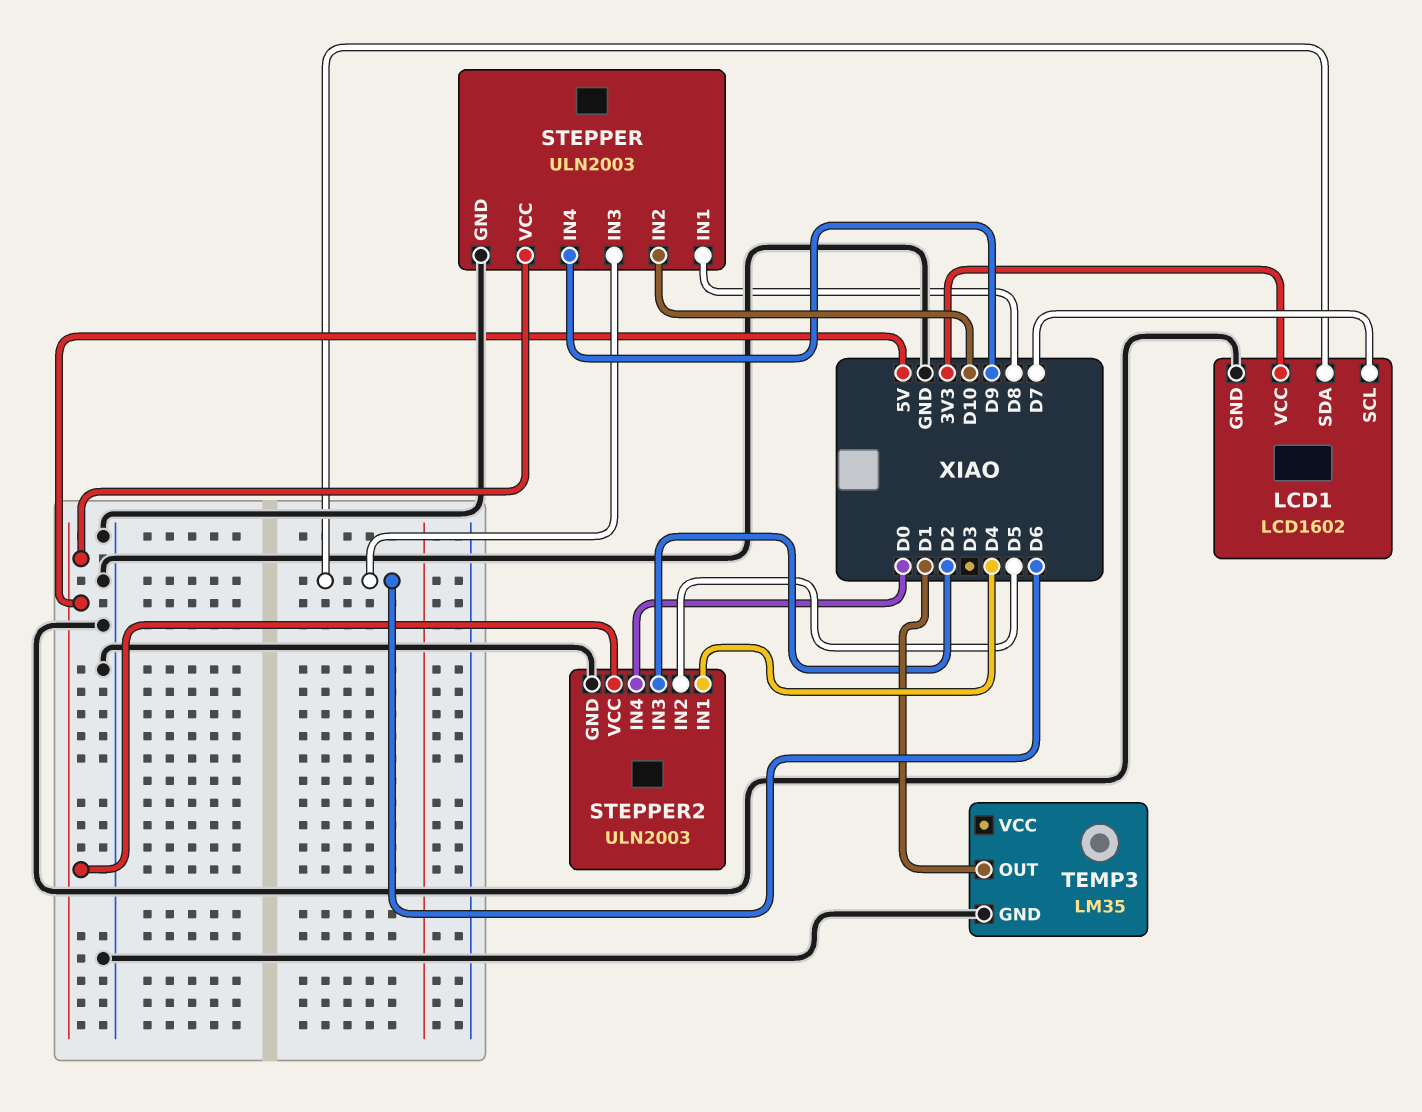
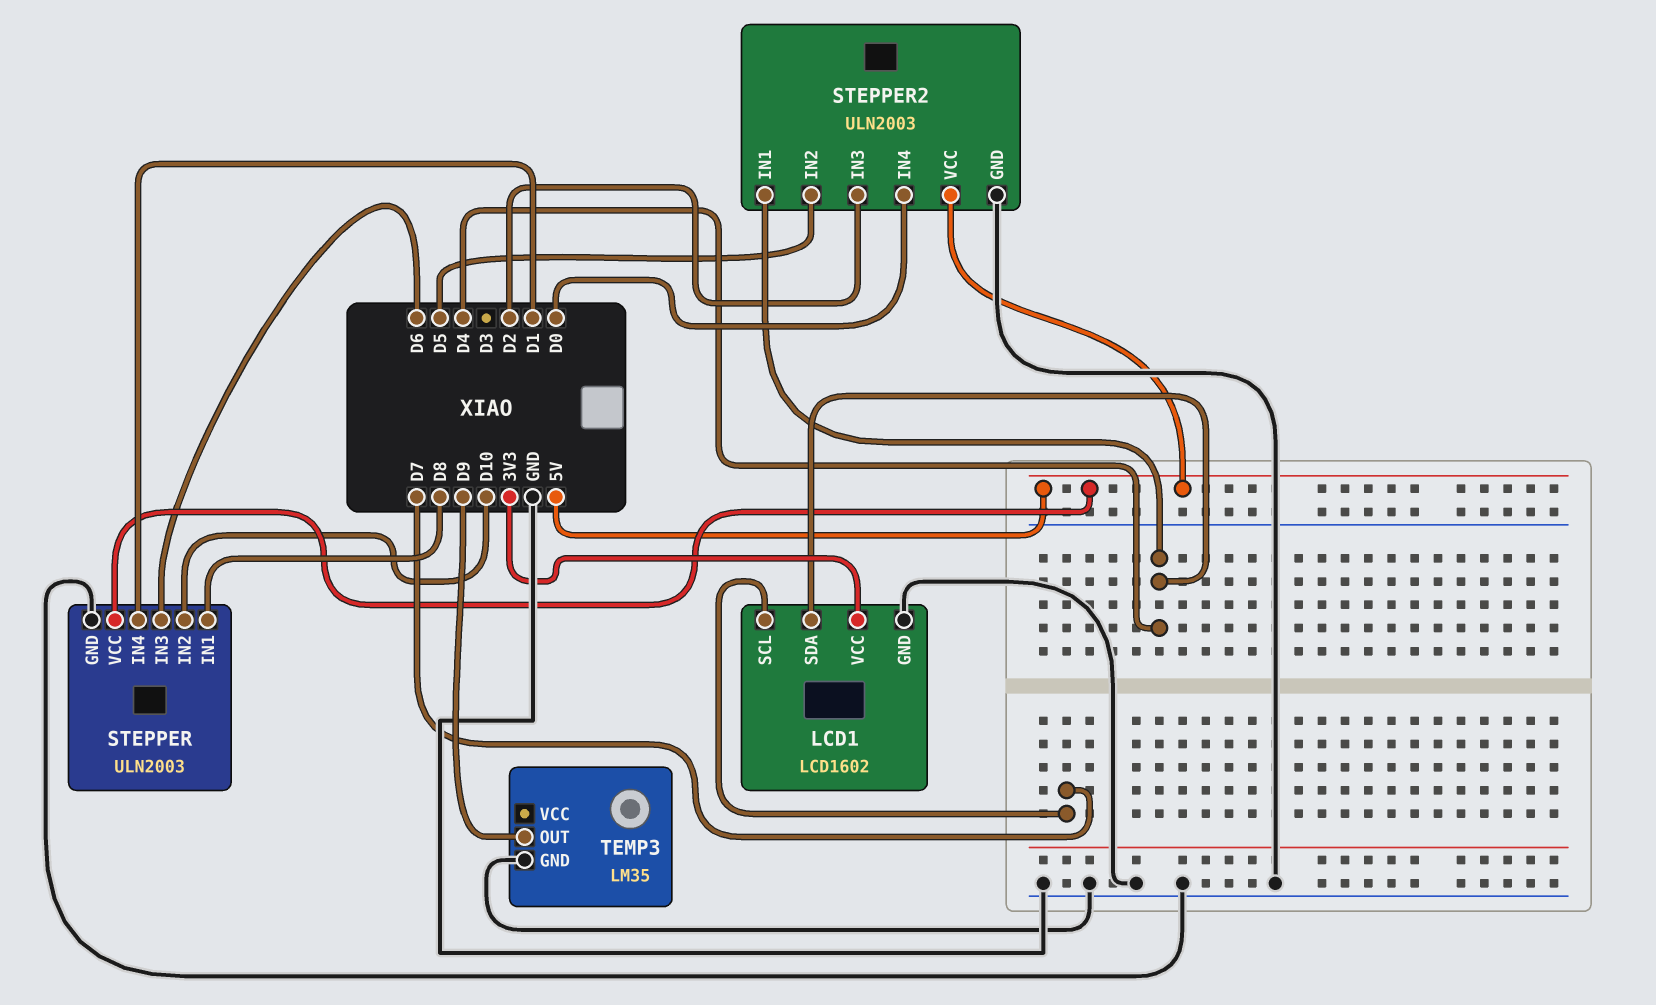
LCD1 pin SDA: D6 -> D4
STEPPER pin IN4: D9 -> D1
TEMP3 pin OUT: D1 -> D9

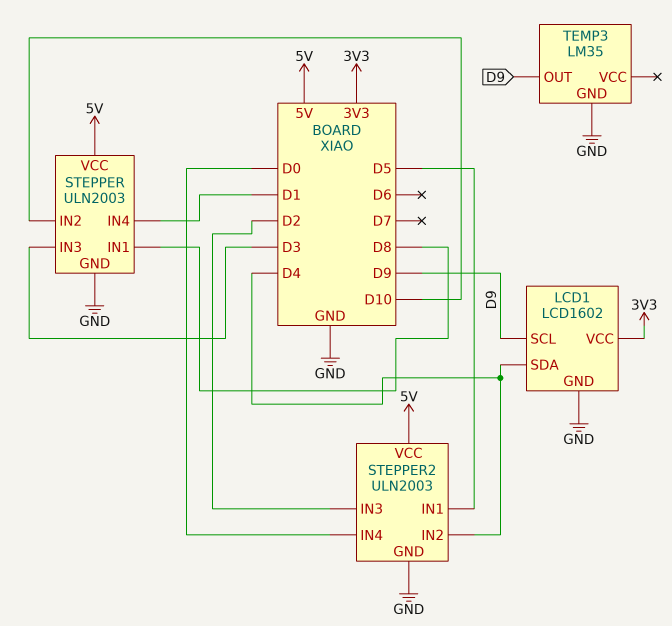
LCD1 pin SCL: D7 -> D9
STEPPER pin IN3: D6 -> D3
STEPPER2 pin IN1: D4 -> D5
STEPPER2 pin IN2: D5 -> D4

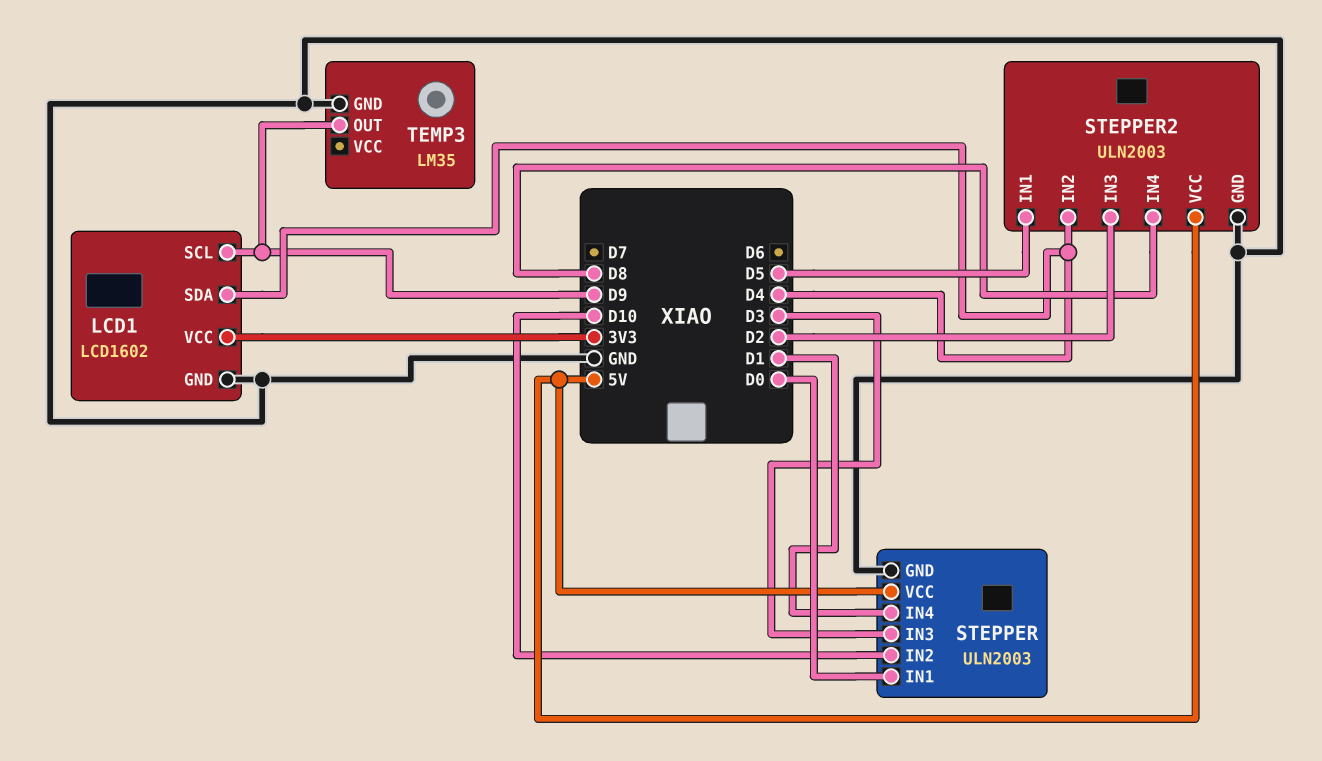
STEPPER pin IN1: D8 -> D0
STEPPER2 pin IN4: D0 -> D8

